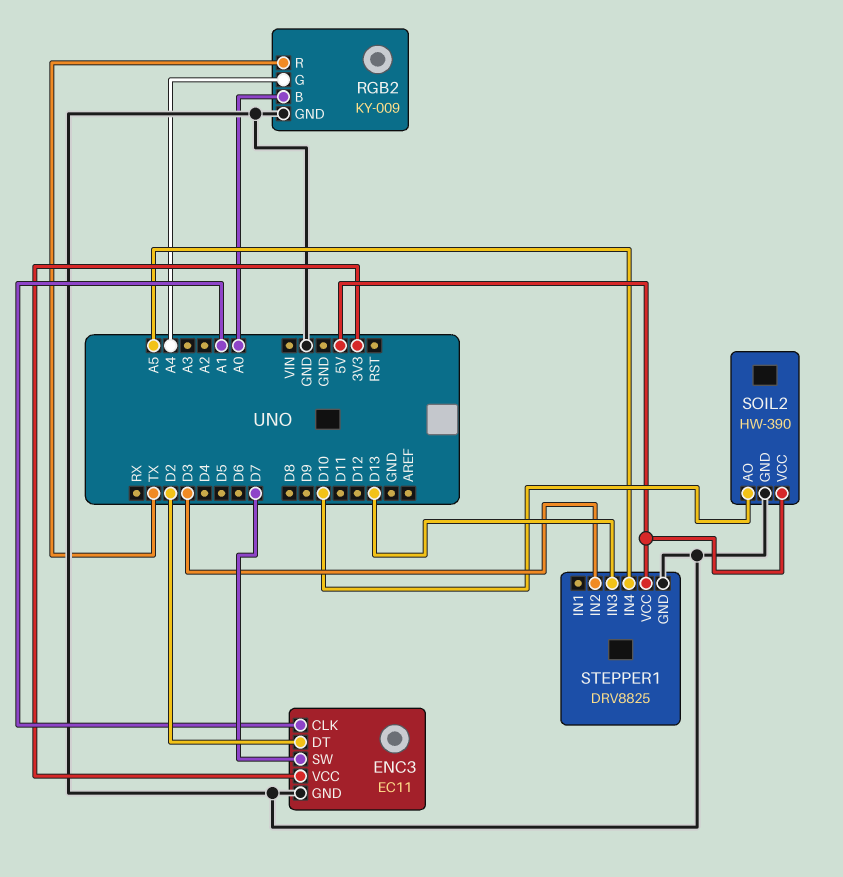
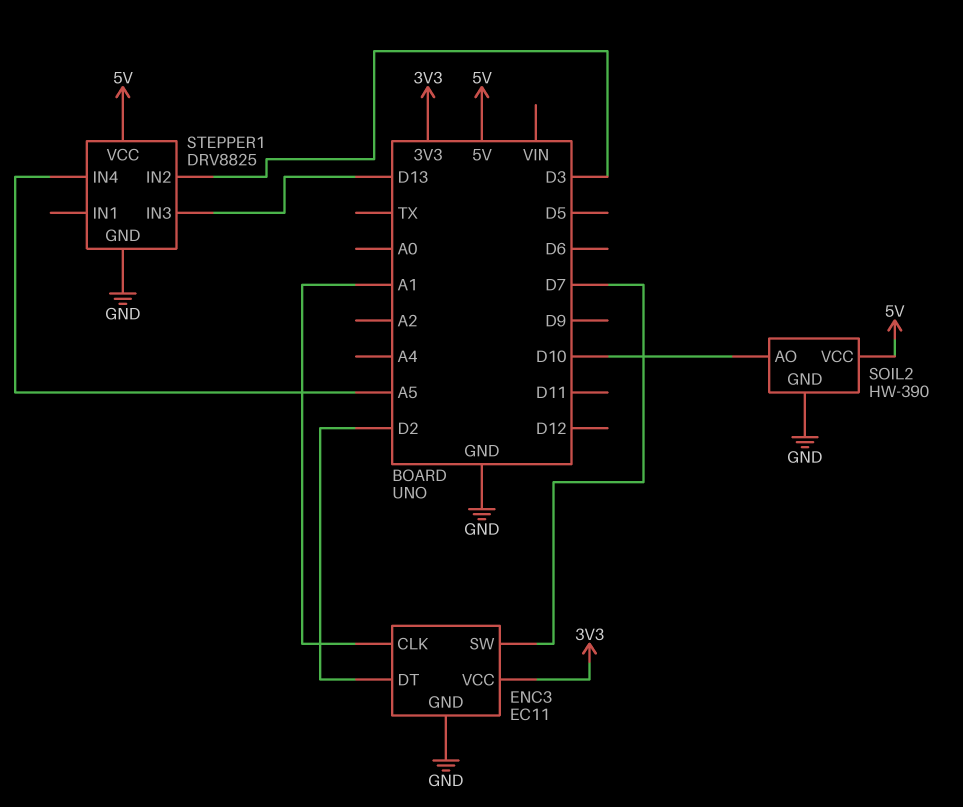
RGB2: KY-009 -> none
RGB2 pin B: A0 -> none
RGB2 pin G: A4 -> none
RGB2 pin GND: GND -> none
RGB2 pin R: TX -> none

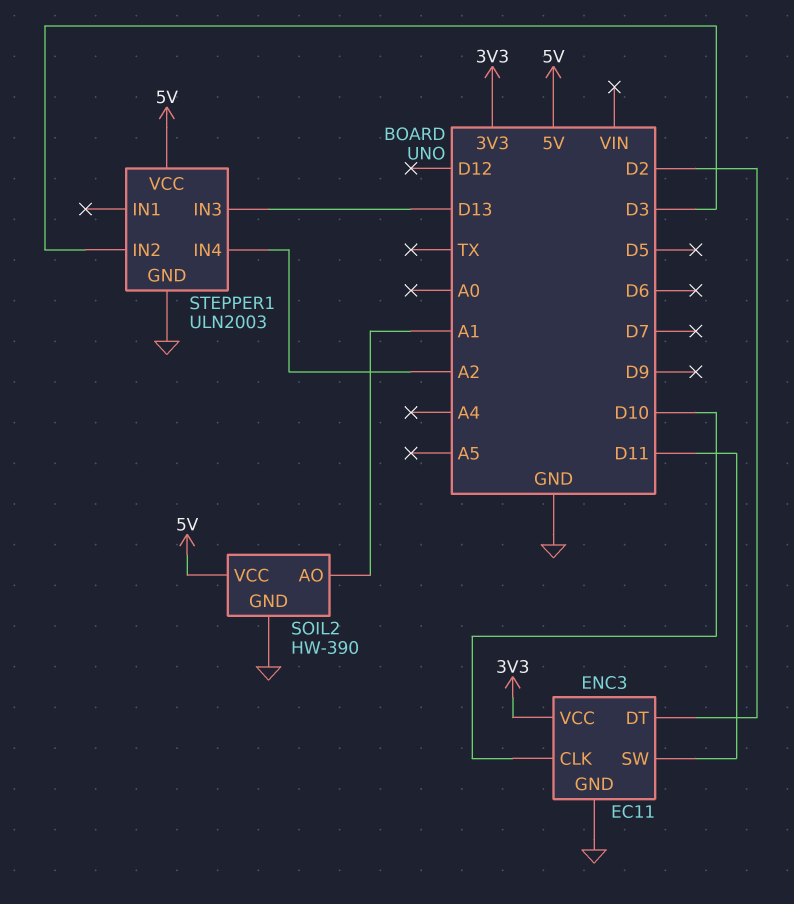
ENC3 pin CLK: A1 -> D10
ENC3 pin SW: D7 -> D11
SOIL2 pin AO: D10 -> A1
STEPPER1: DRV8825 -> ULN2003
STEPPER1 pin IN4: A5 -> A2

